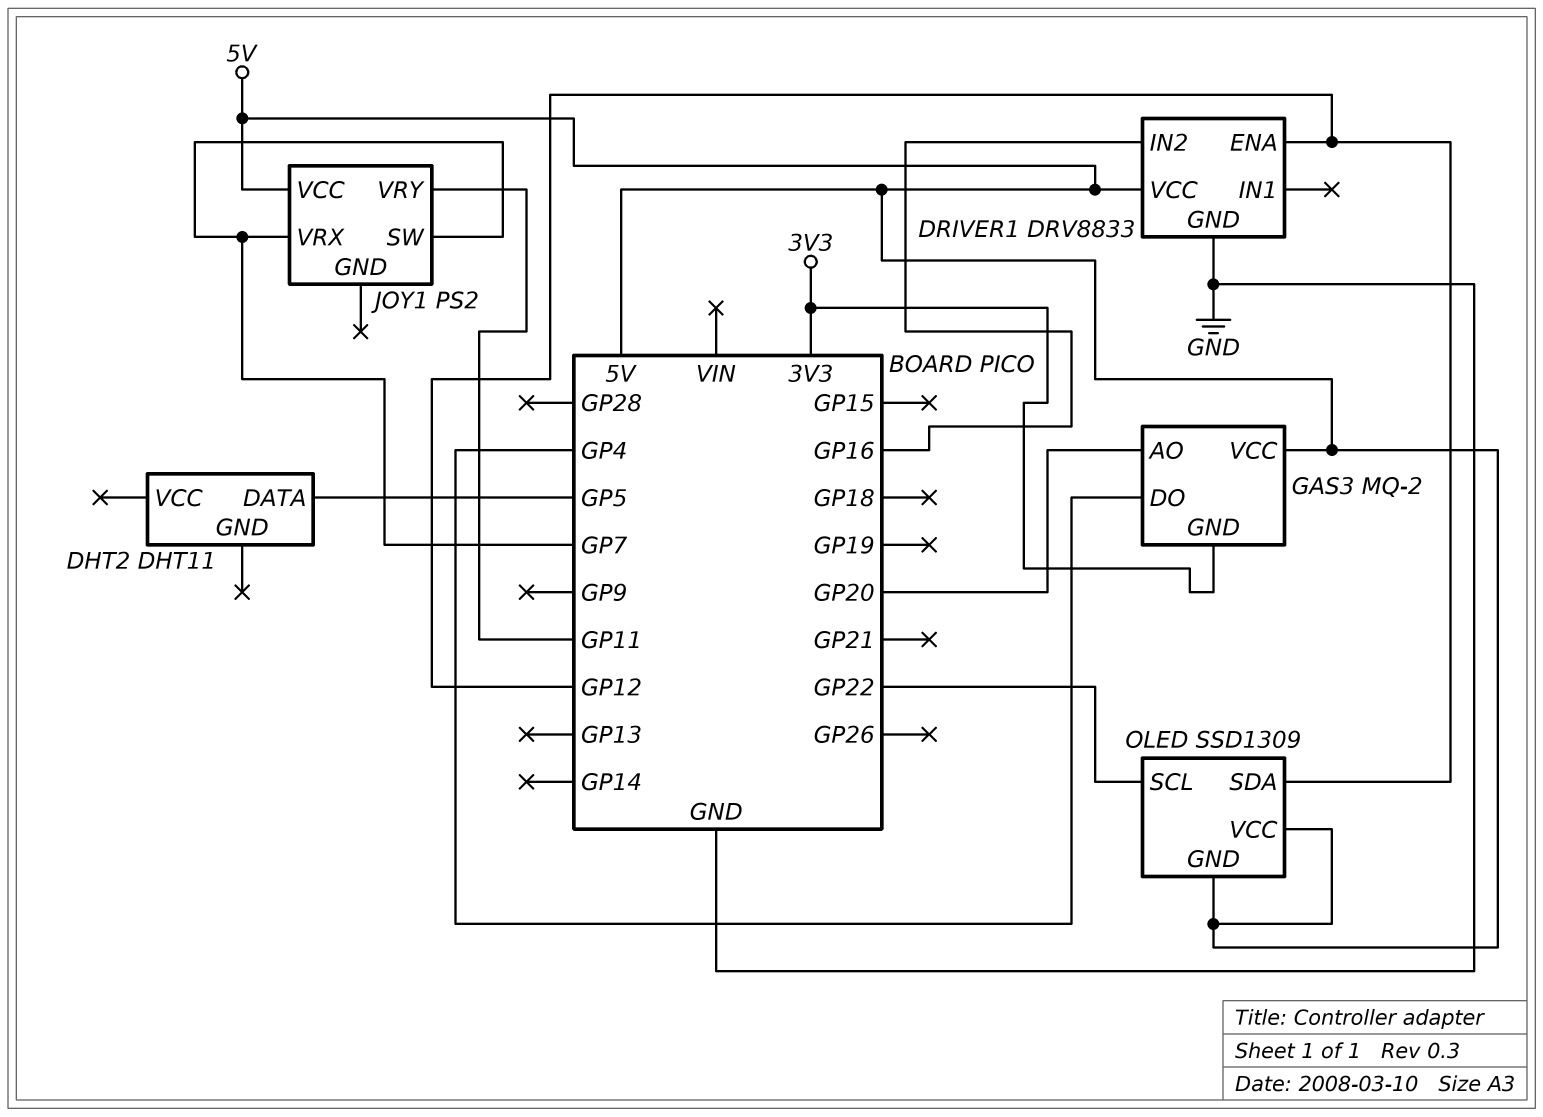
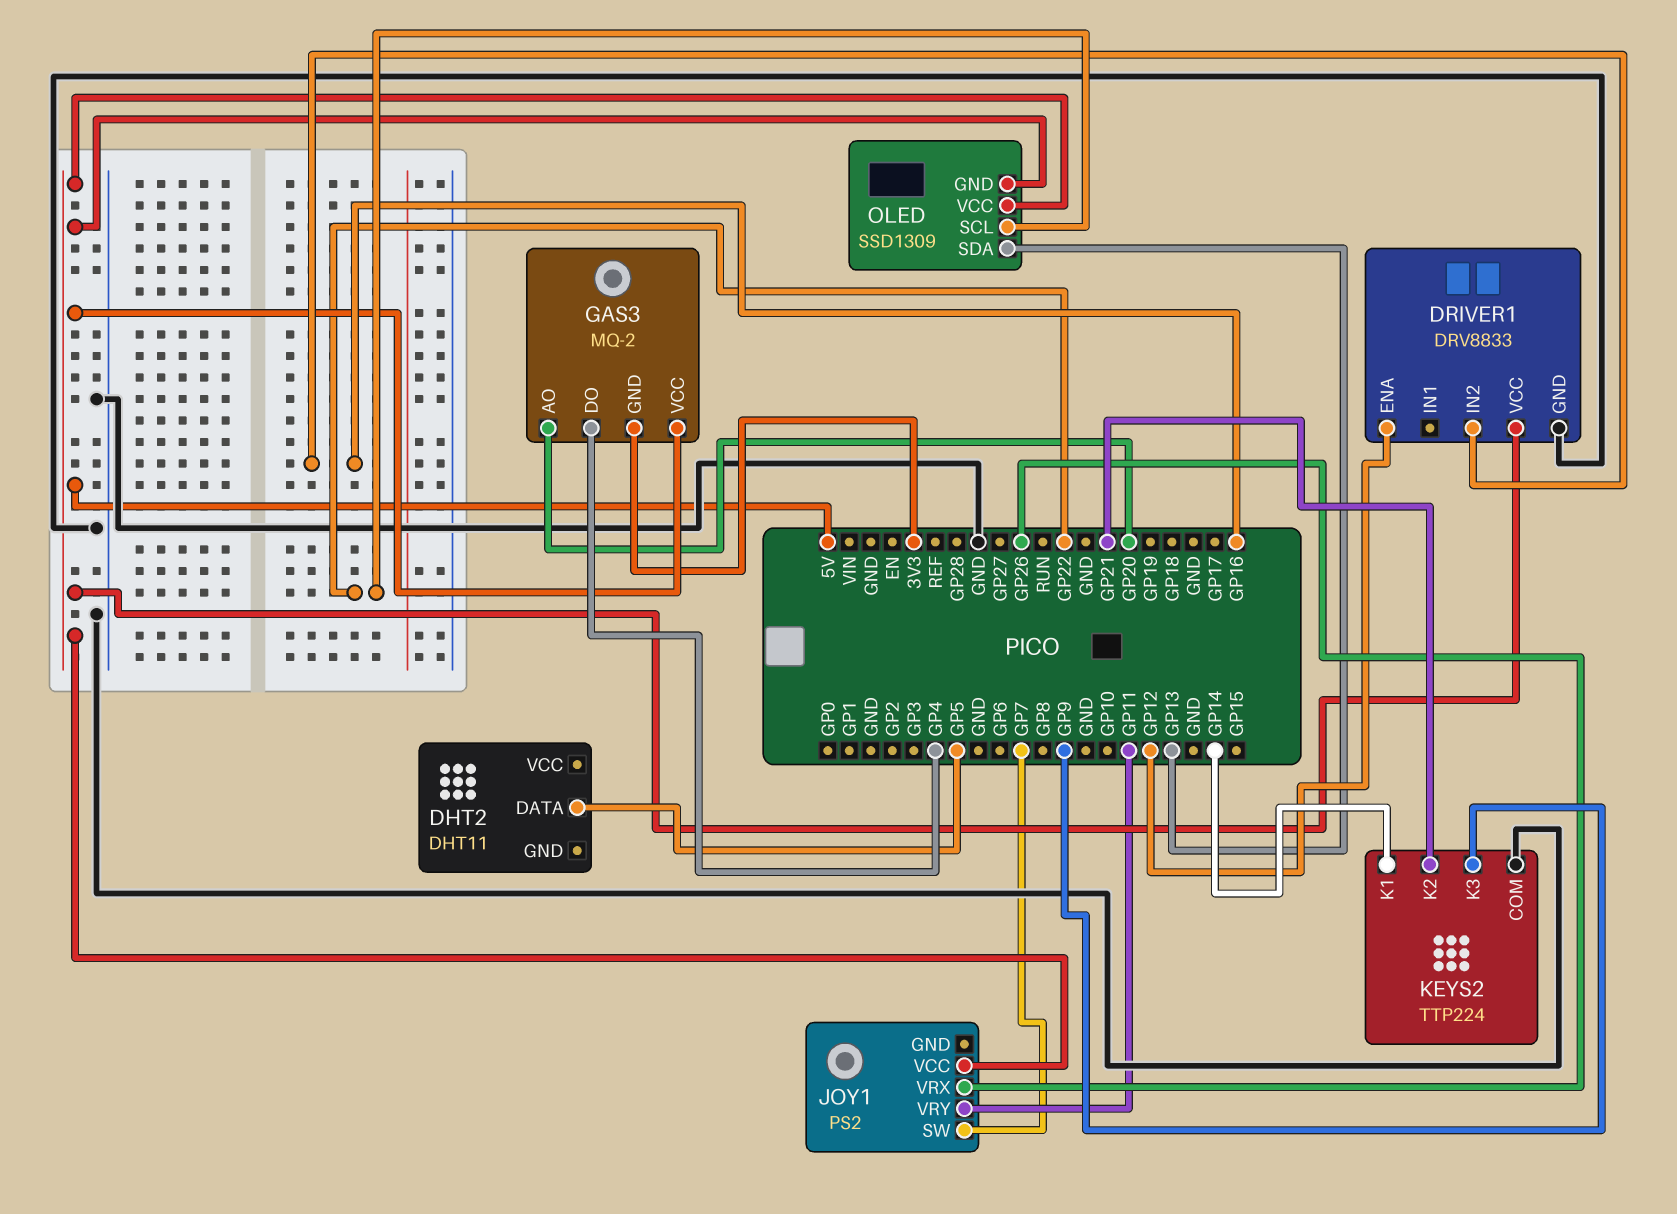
JOY1 pin VRX: GP7 -> GP26
KEYS2: none -> TTP224
KEYS2 pin COM: none -> GND
KEYS2 pin K1: none -> GP14
KEYS2 pin K2: none -> GP21
KEYS2 pin K3: none -> GP9
OLED pin SDA: GP12 -> GP13

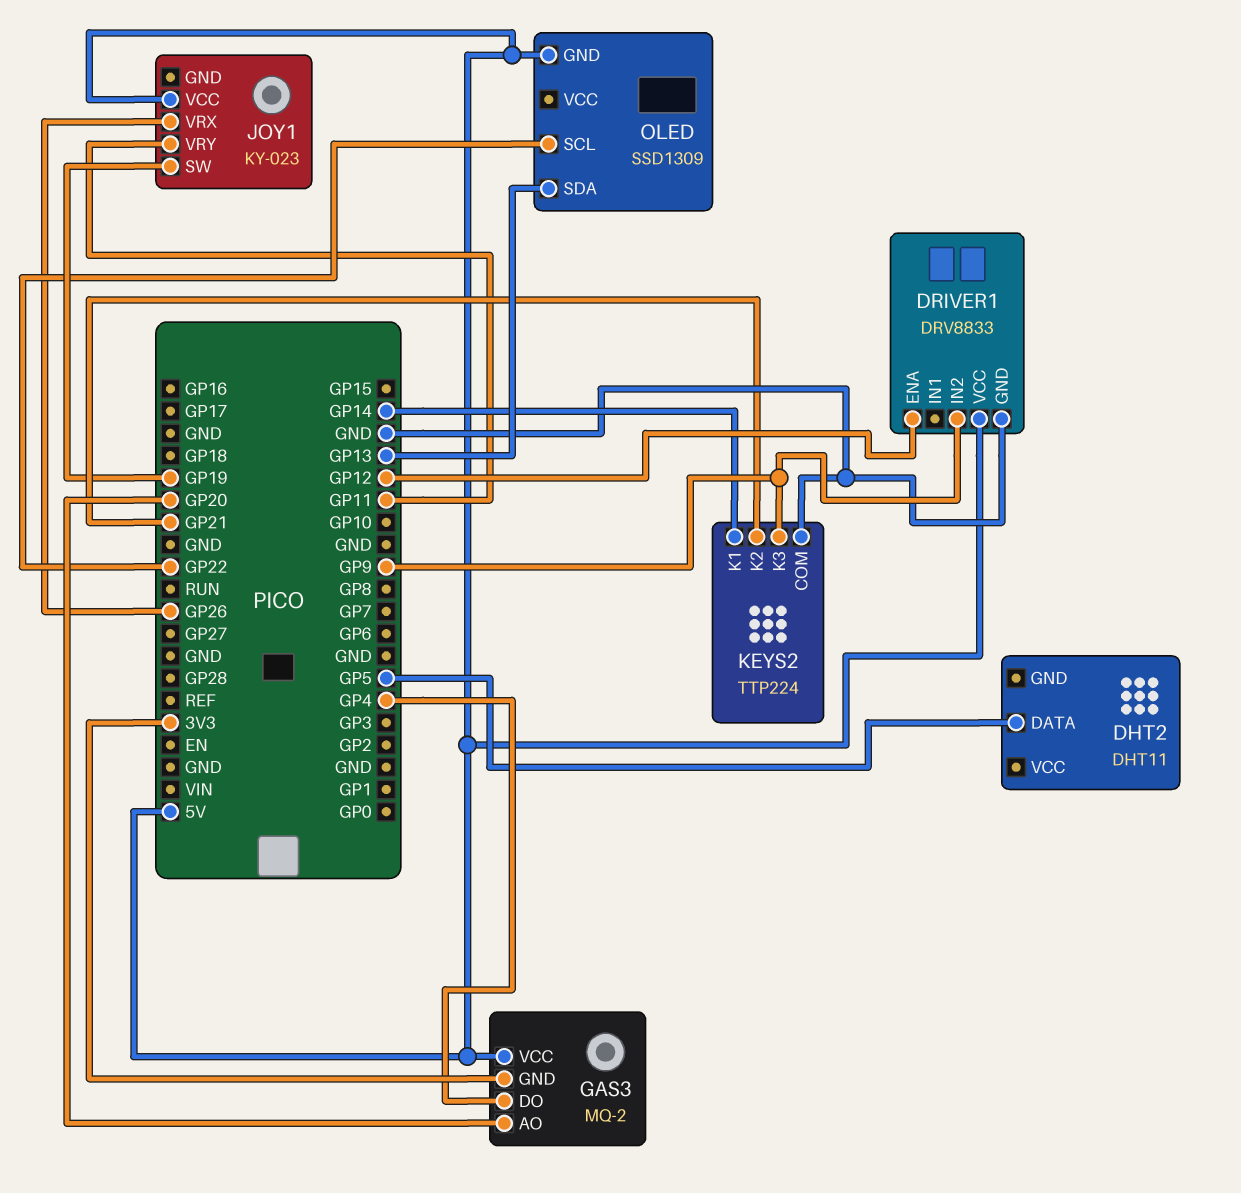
DRIVER1 pin IN2: GP16 -> GP9
JOY1: PS2 -> KY-023
JOY1 pin SW: GP7 -> GP19
OLED pin VCC: 5V -> none

